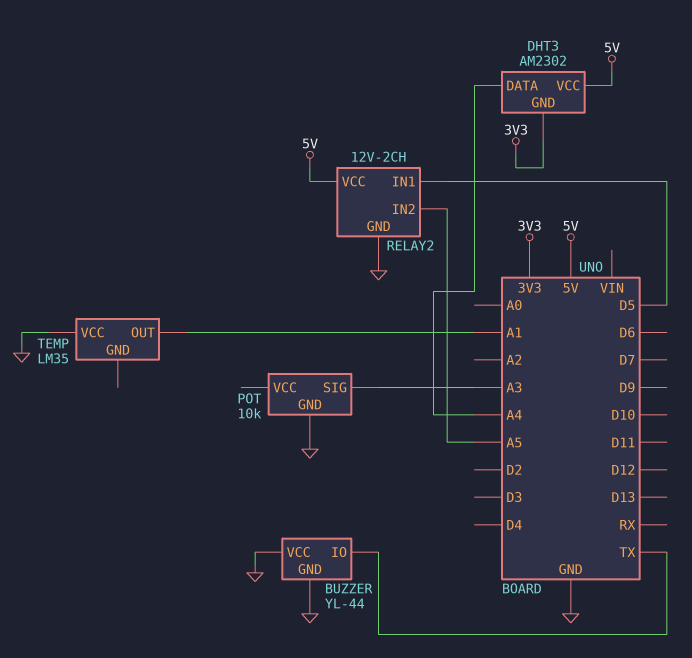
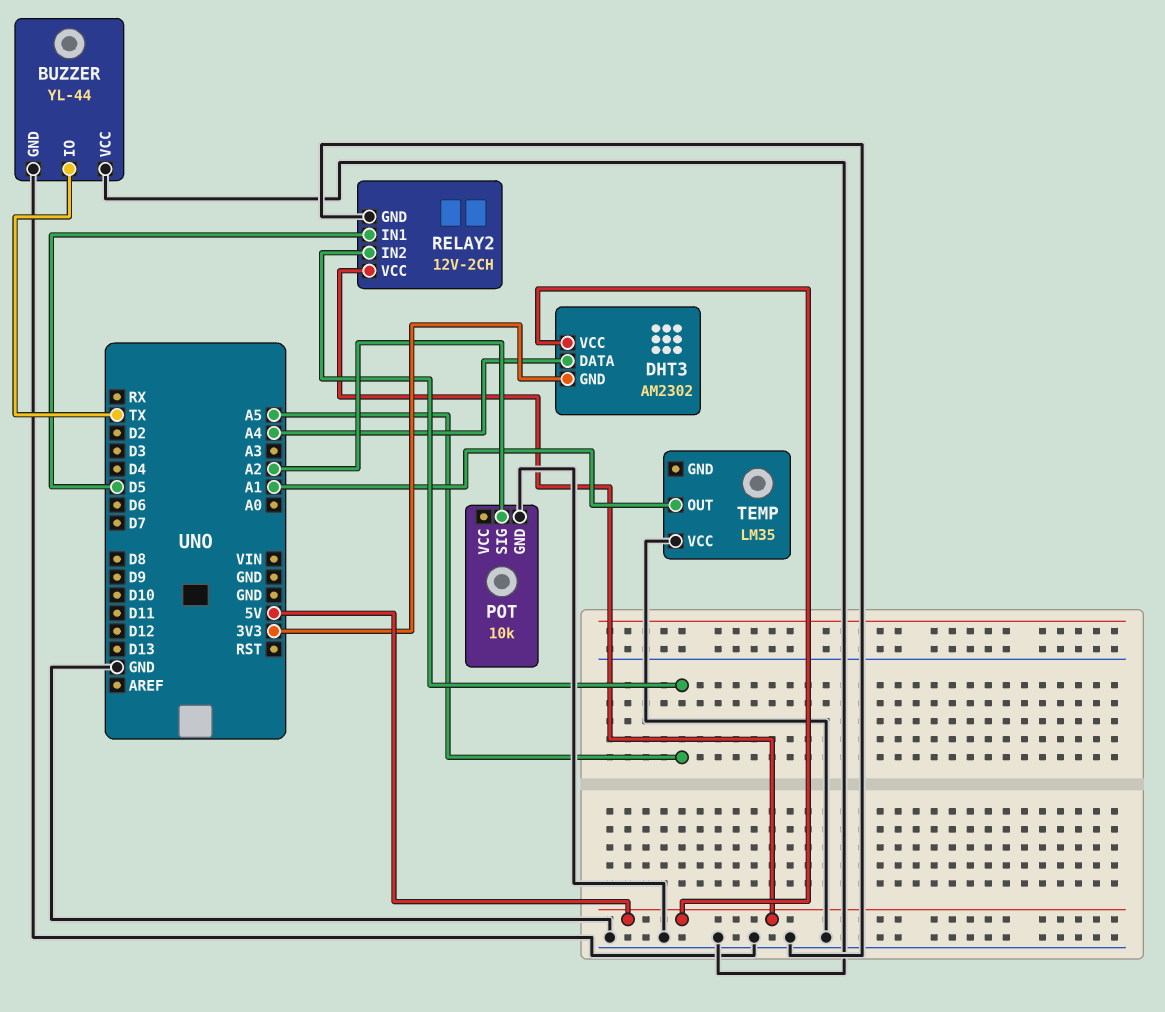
POT pin SIG: A3 -> A2

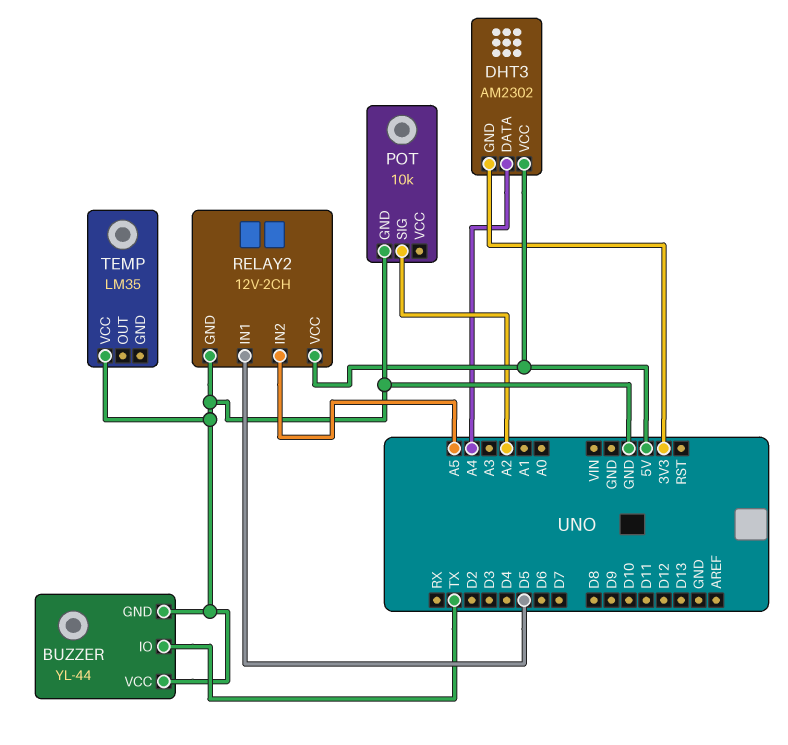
TEMP pin OUT: A1 -> none

